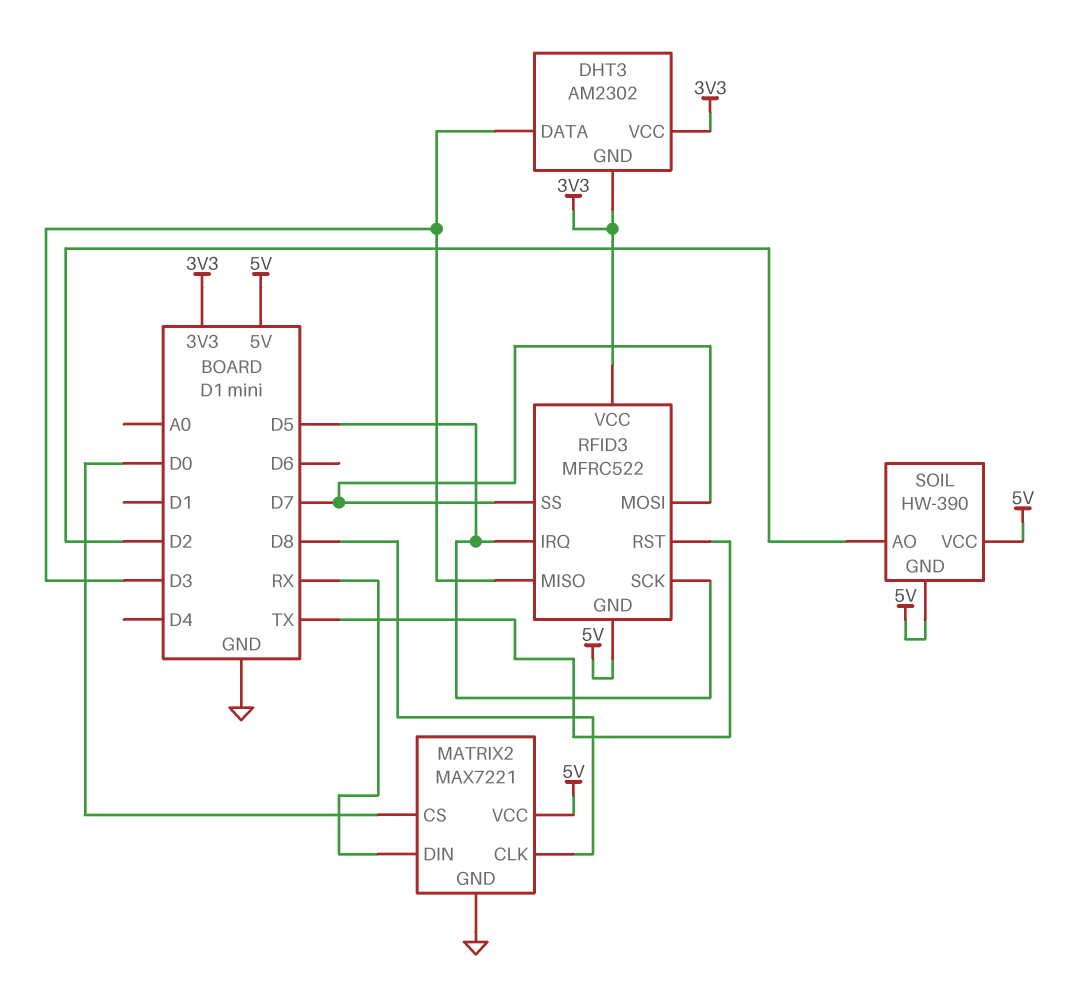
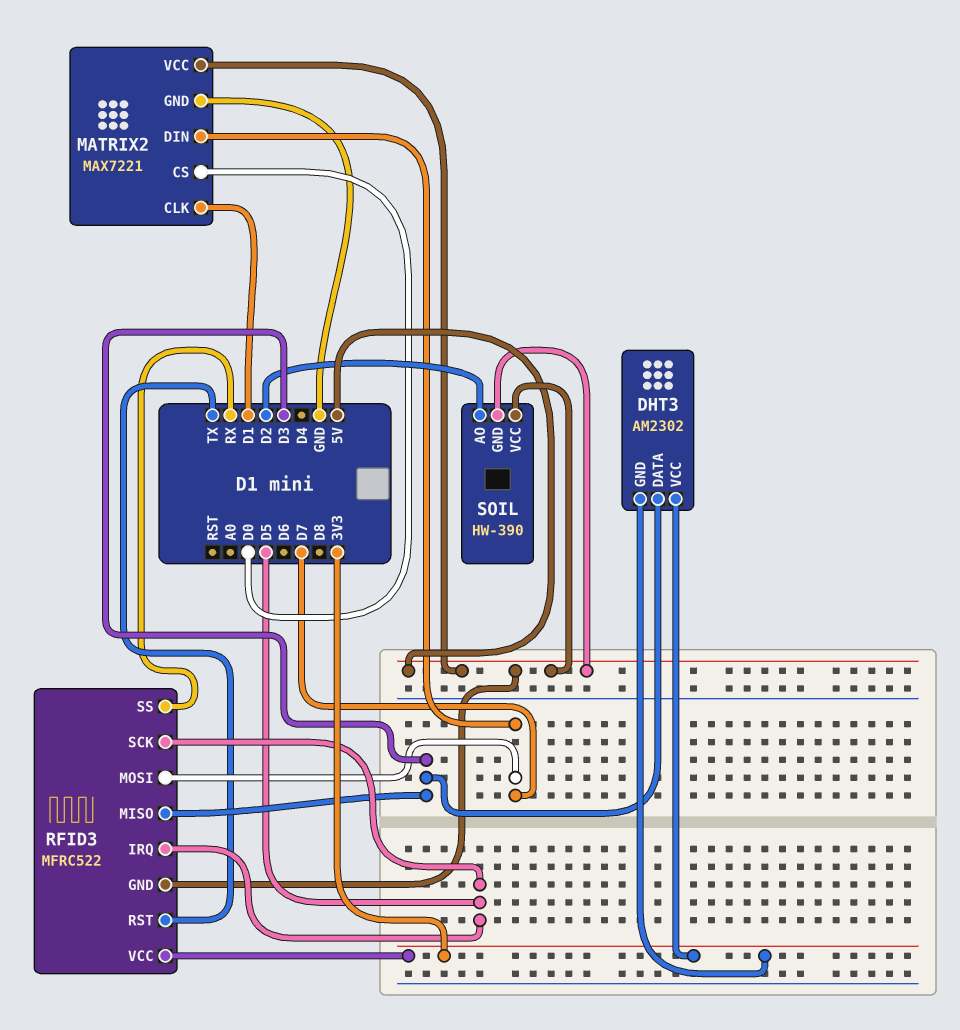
MATRIX2 pin CLK: D8 -> D1
MATRIX2 pin DIN: RX -> D7
RFID3 pin SS: D7 -> RX

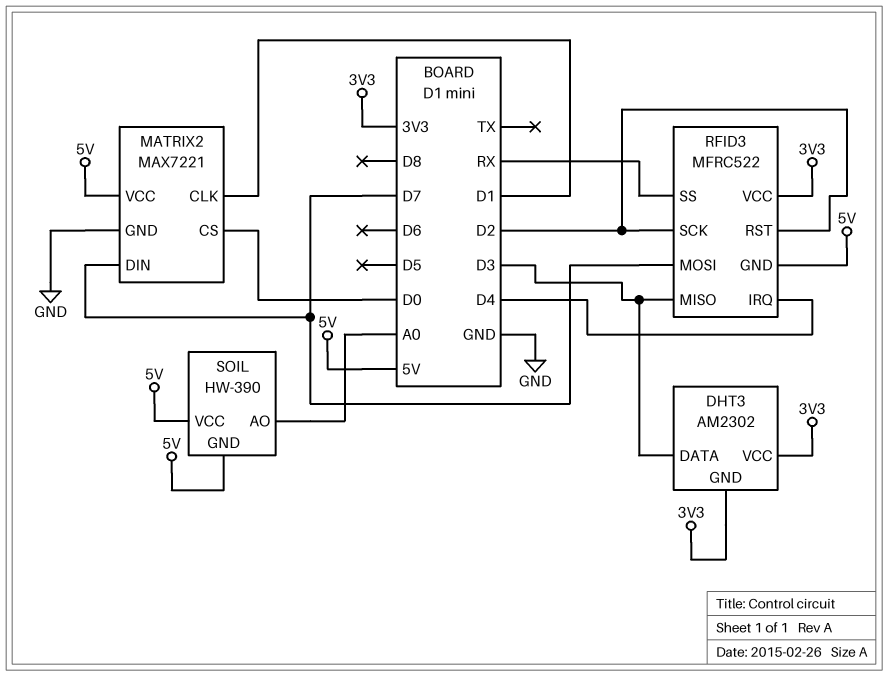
RFID3 pin IRQ: D5 -> D4
RFID3 pin RST: TX -> D2
RFID3 pin SCK: D5 -> D2
SOIL pin AO: D2 -> A0

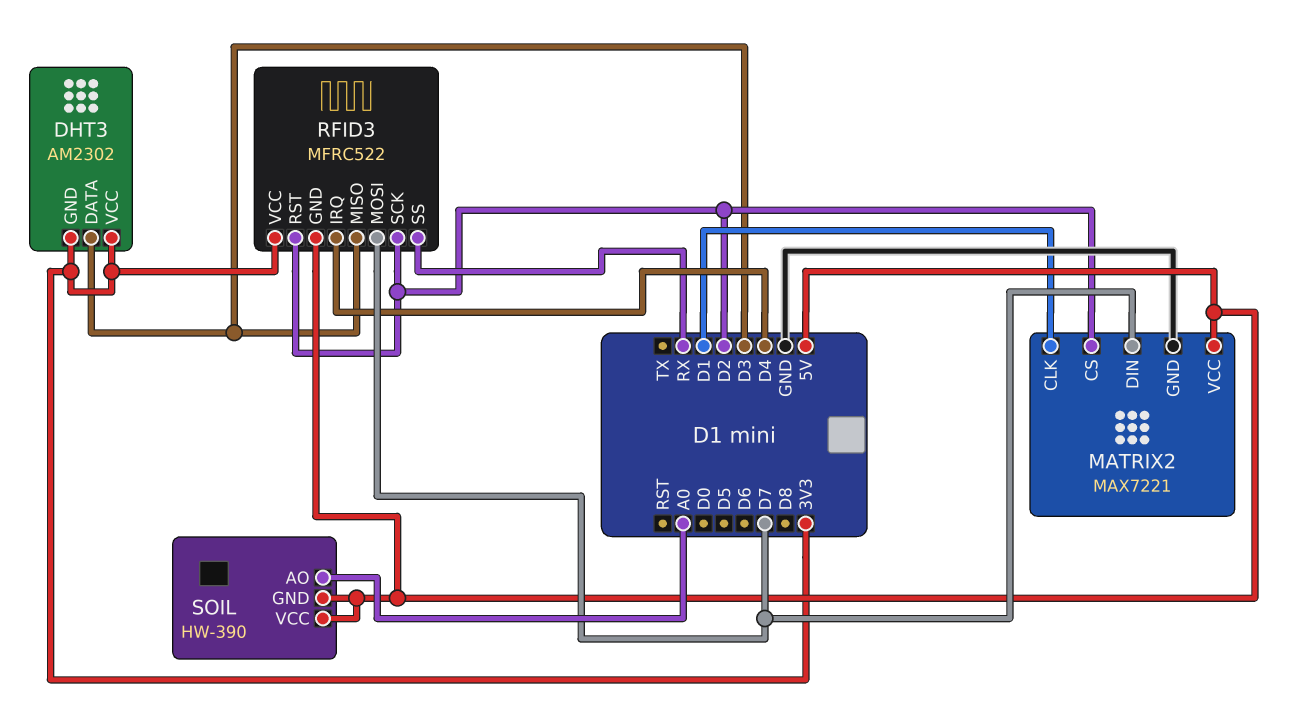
MATRIX2 pin CS: D0 -> D2

